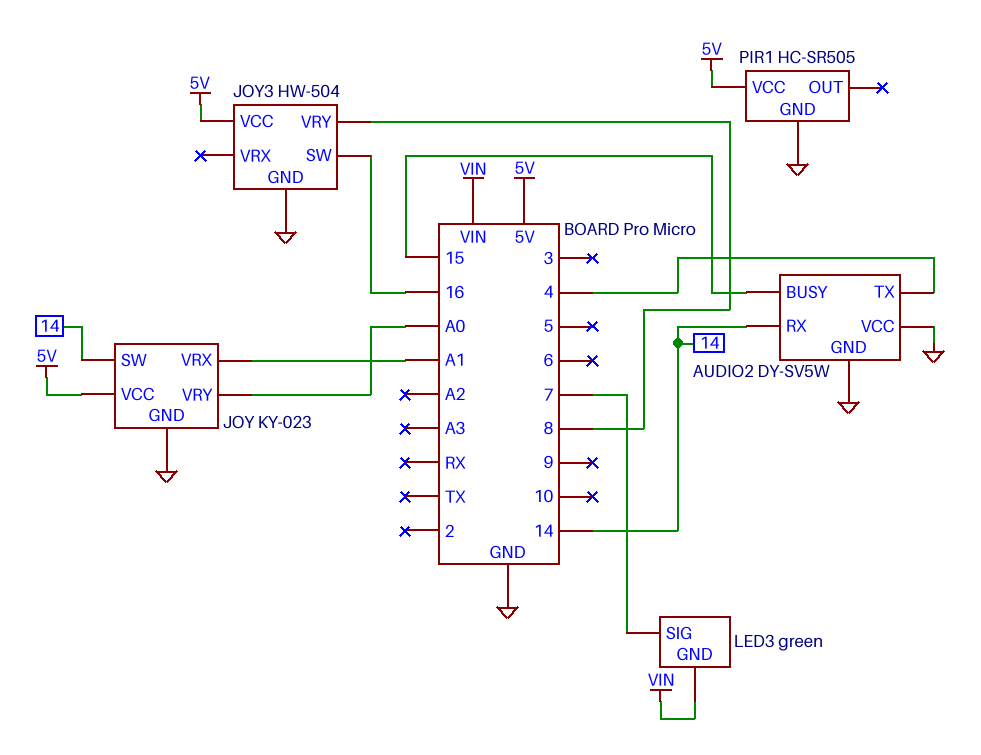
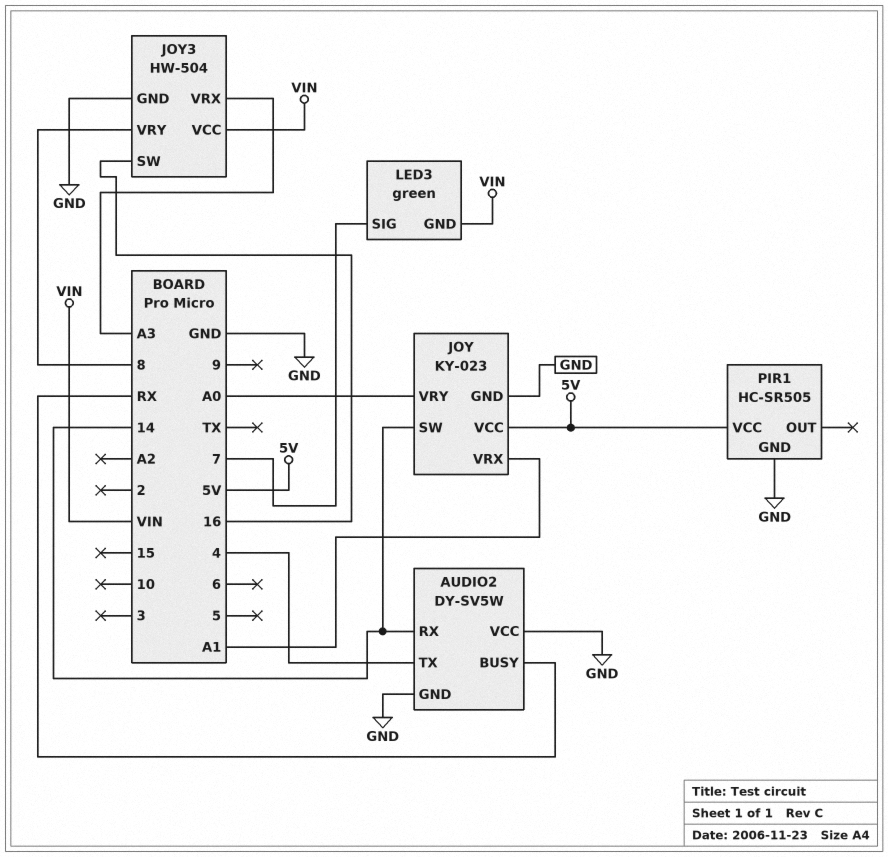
AUDIO2 pin BUSY: 15 -> RX
JOY3 pin VCC: 5V -> VIN
JOY3 pin VRX: none -> A3

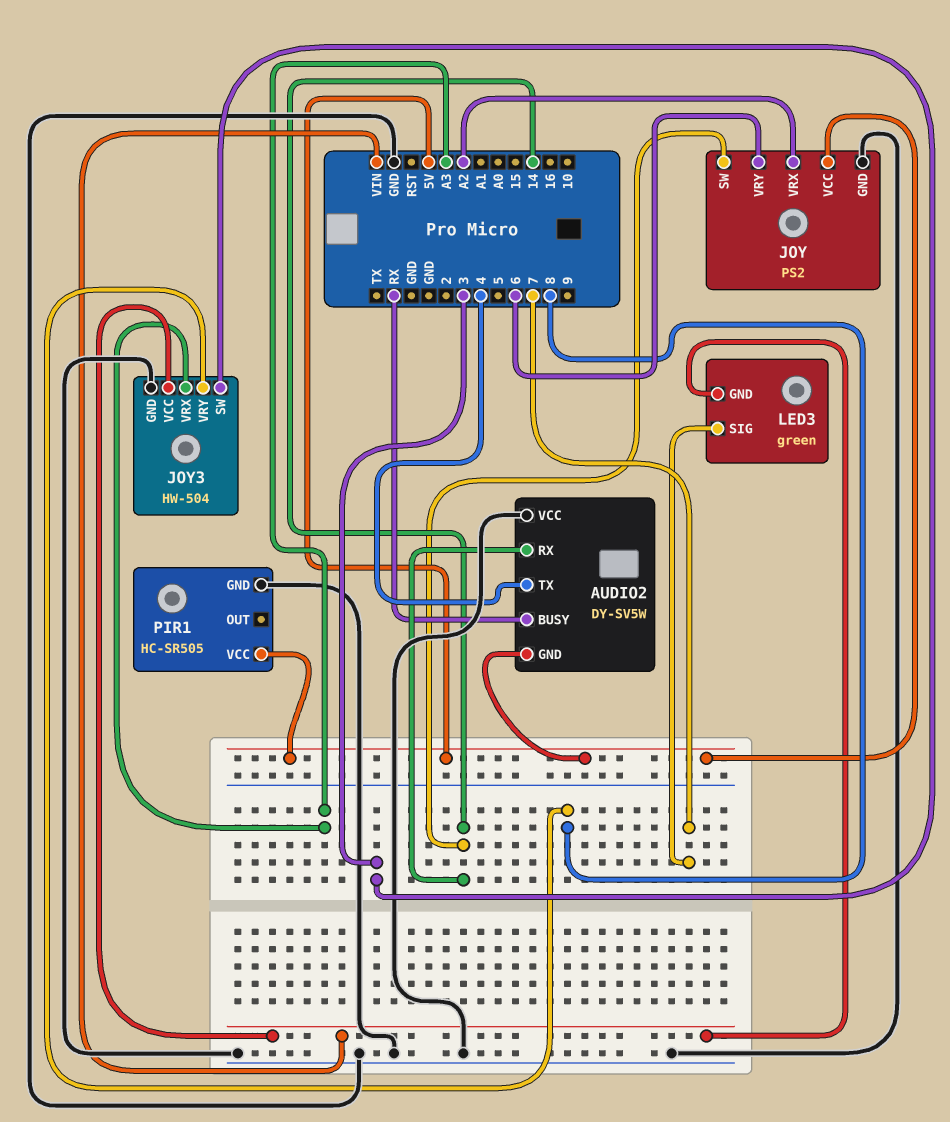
AUDIO2 pin GND: GND -> 5V
JOY: KY-023 -> PS2
JOY pin VRX: A1 -> A2
JOY pin VRY: A0 -> 6
JOY3 pin SW: 16 -> 3

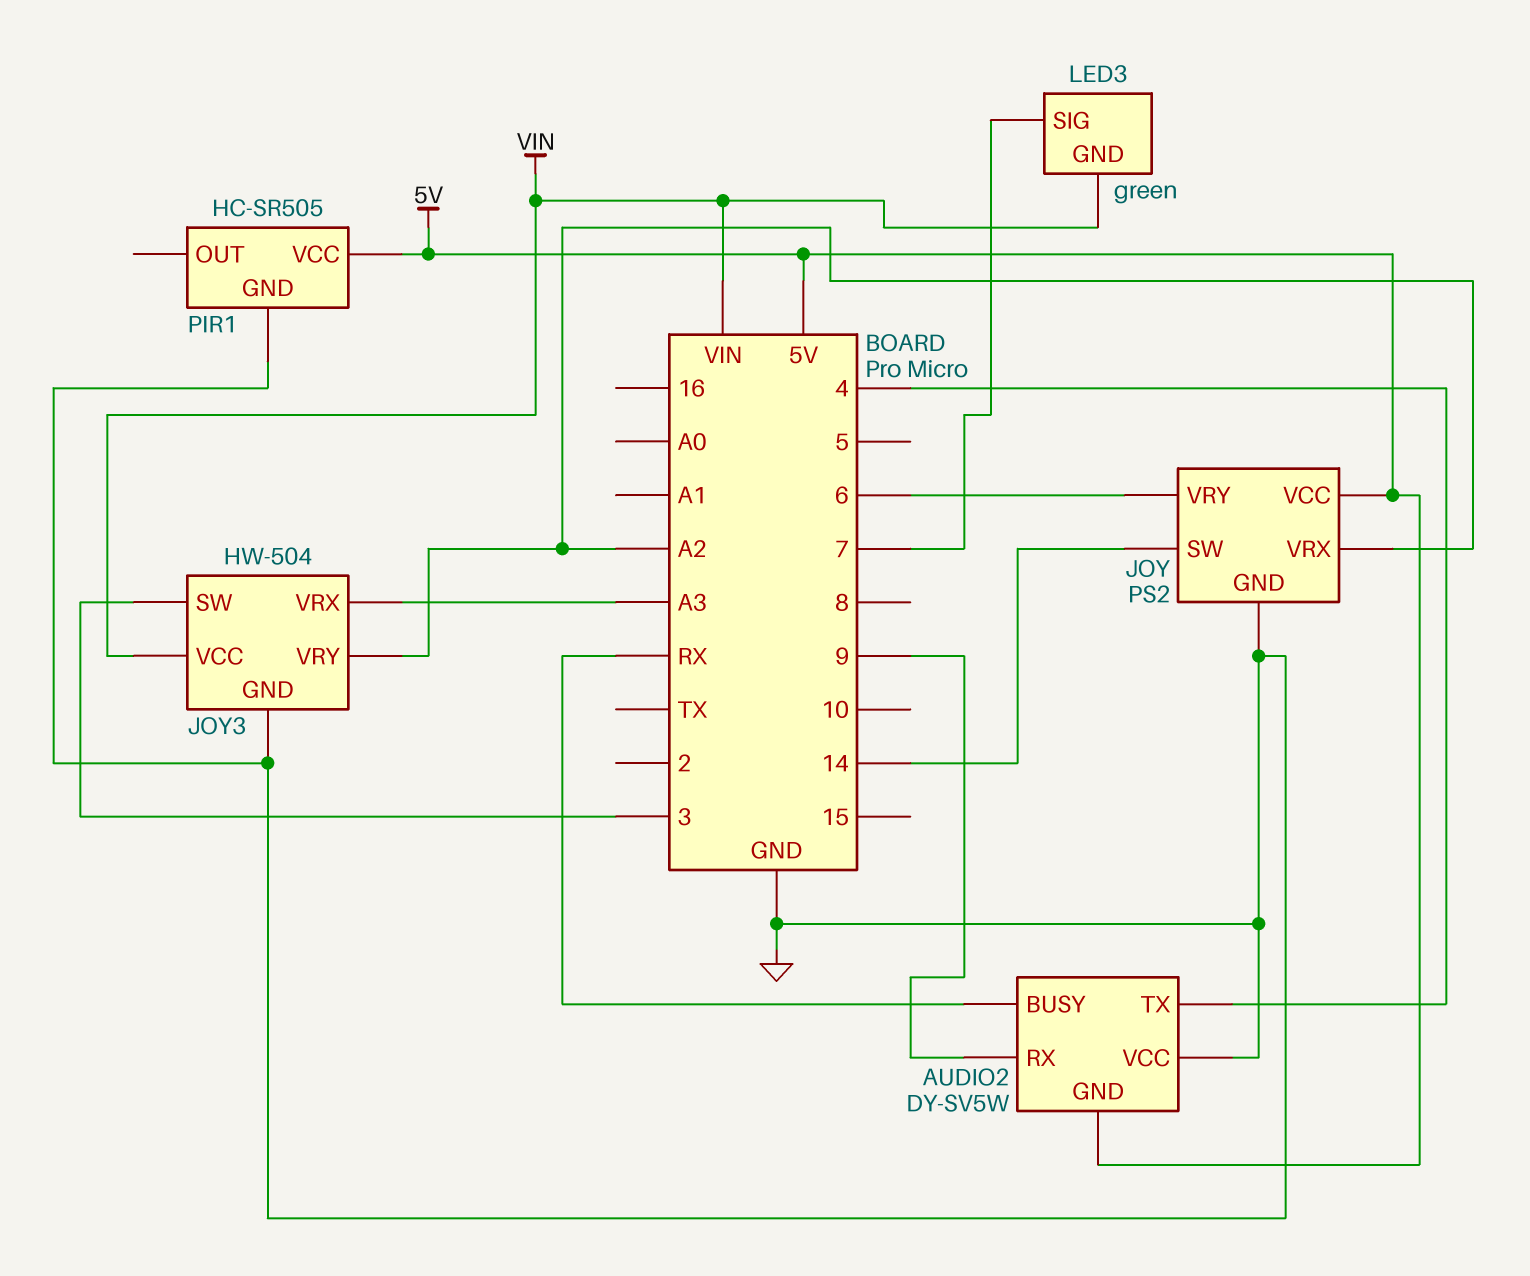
AUDIO2 pin RX: 14 -> 9
JOY3 pin VRY: 8 -> A2

